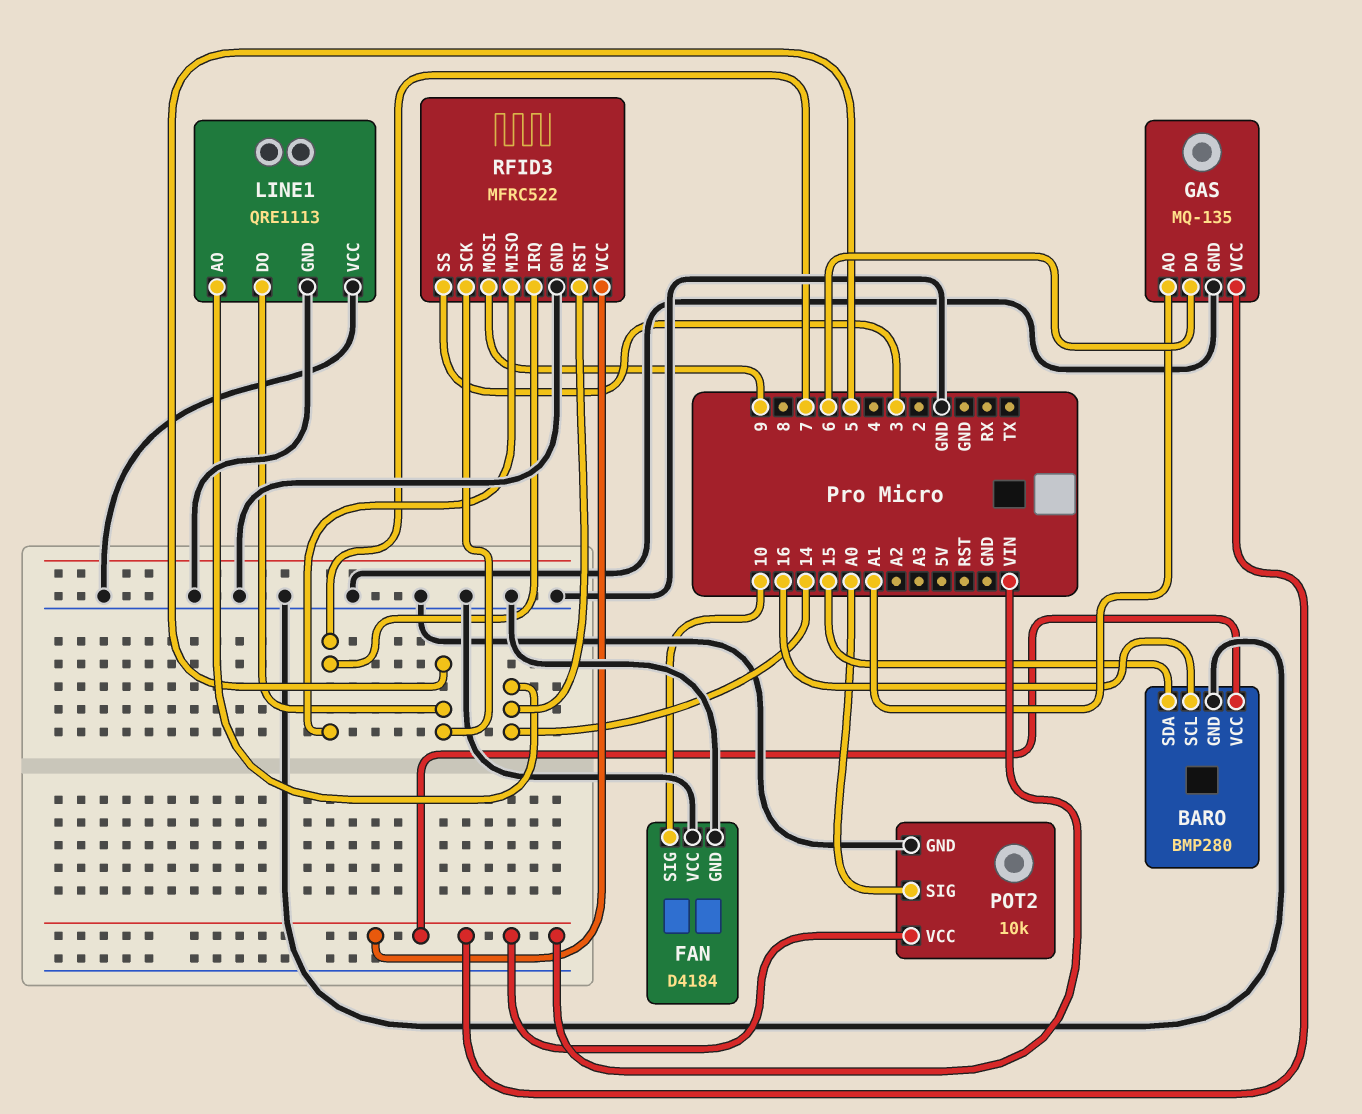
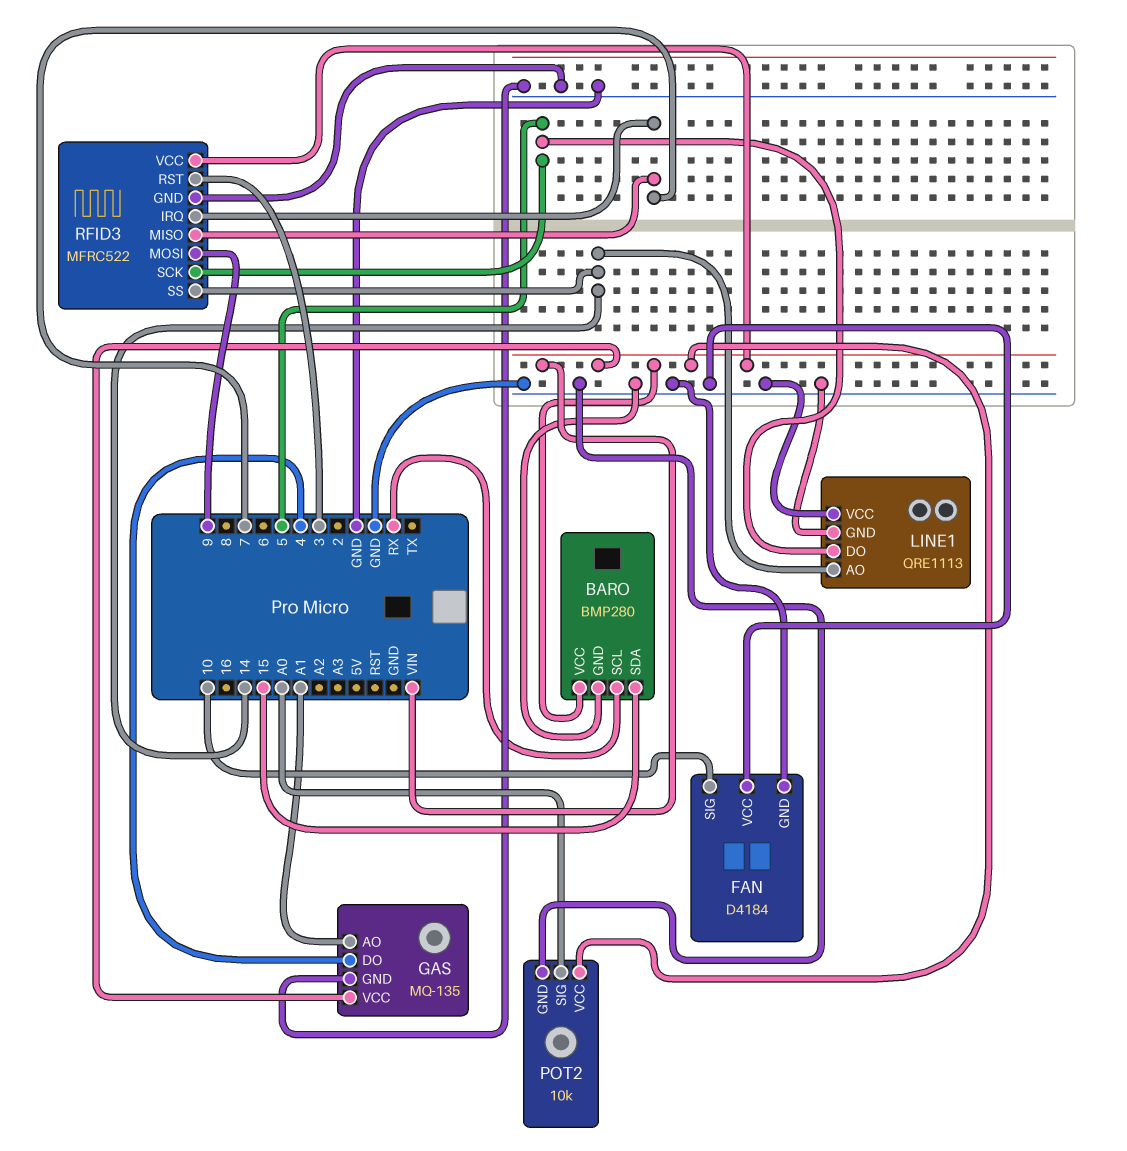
BARO pin SCL: 16 -> RX
GAS pin DO: 6 -> 4
RFID3 pin RST: 14 -> 3
RFID3 pin SS: 3 -> 14

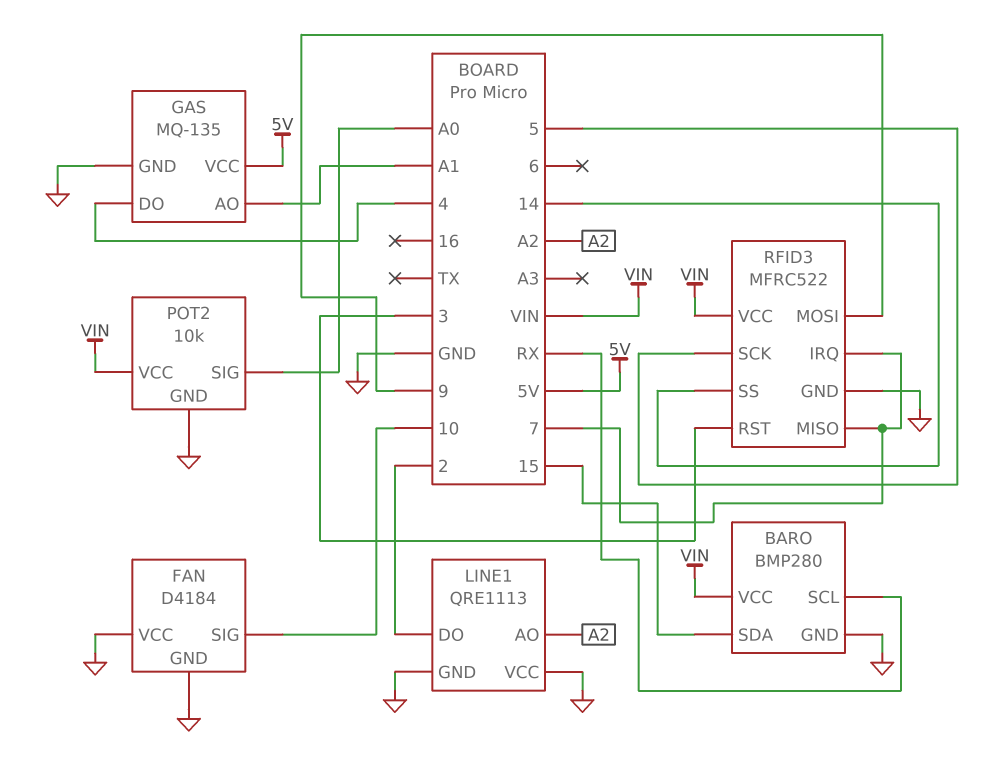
GAS pin VCC: VIN -> 5V
LINE1 pin AO: 14 -> A2
LINE1 pin DO: 5 -> 2

